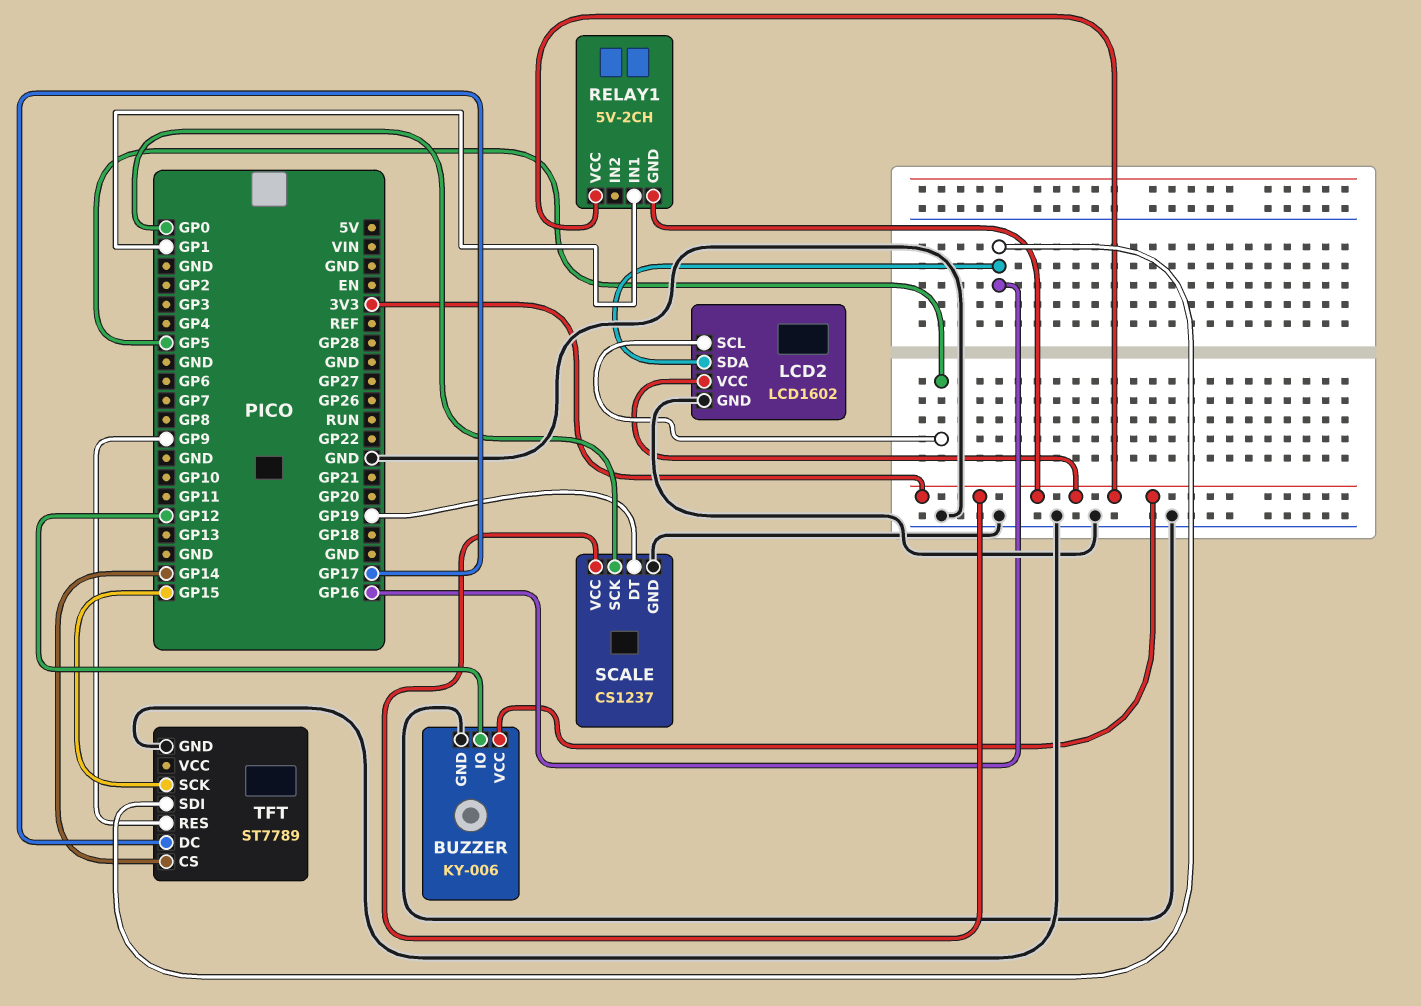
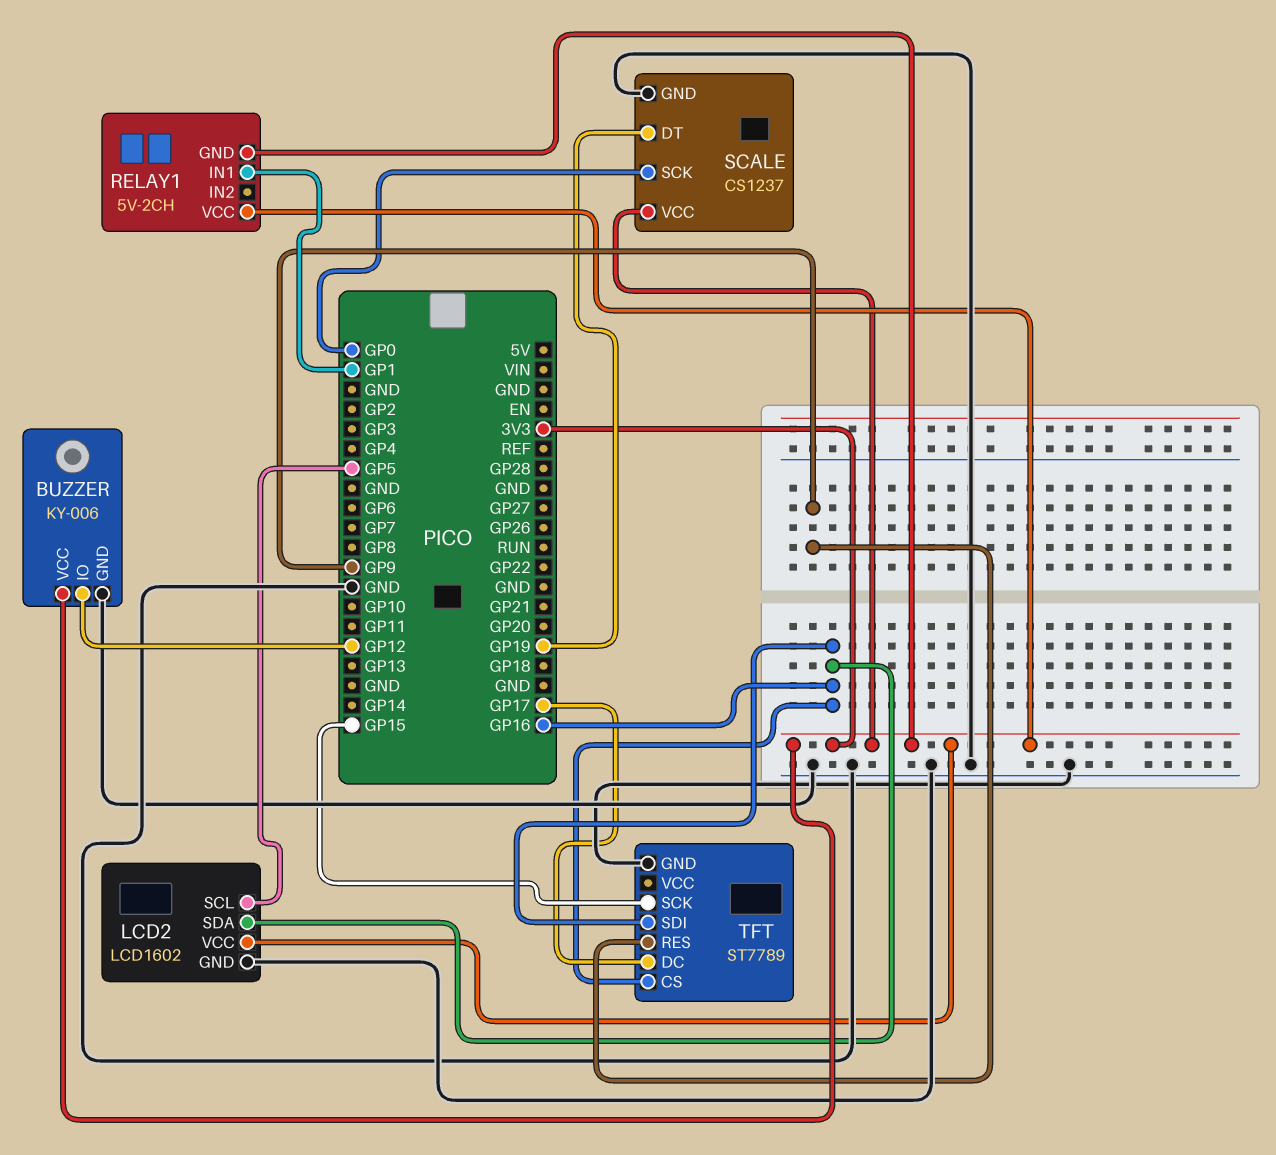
TFT pin CS: GP14 -> GP16

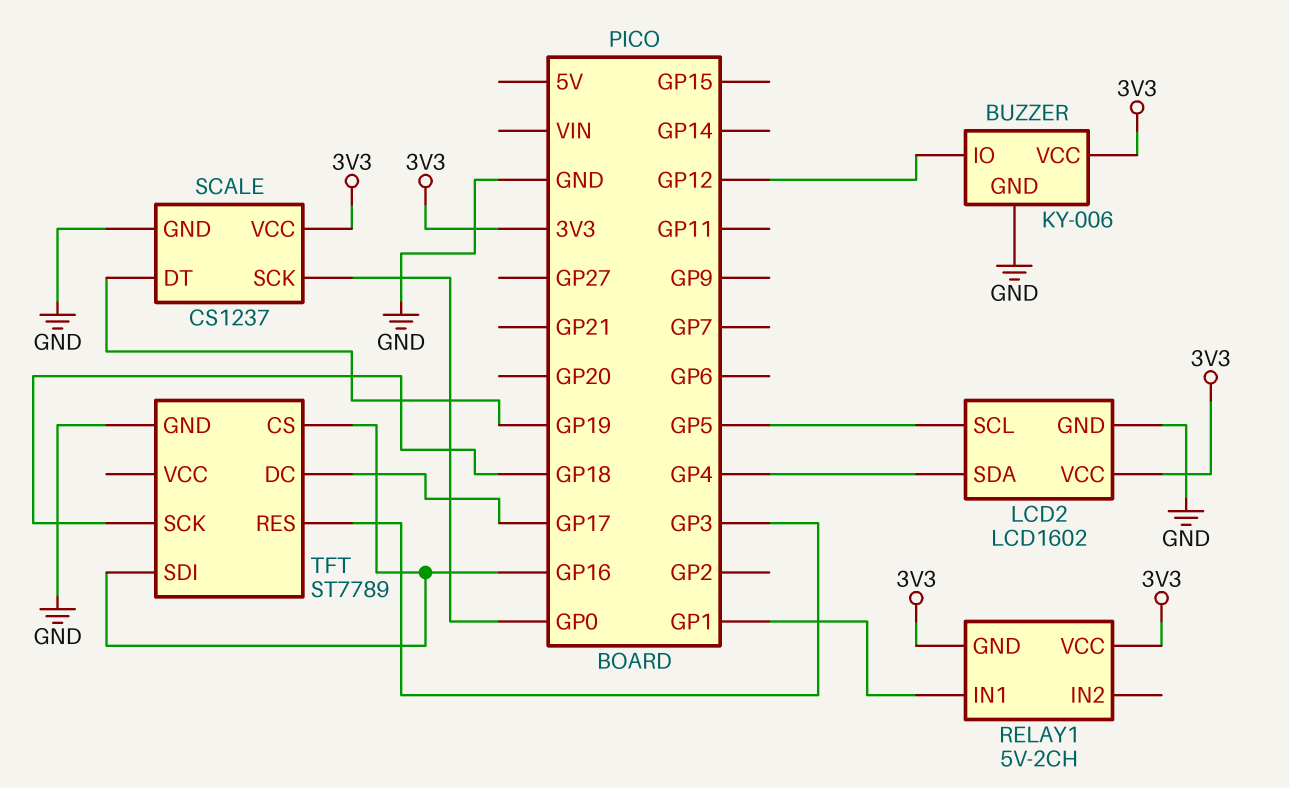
LCD2 pin SDA: GP16 -> GP4
TFT pin RES: GP9 -> GP3
TFT pin SCK: GP15 -> GP18

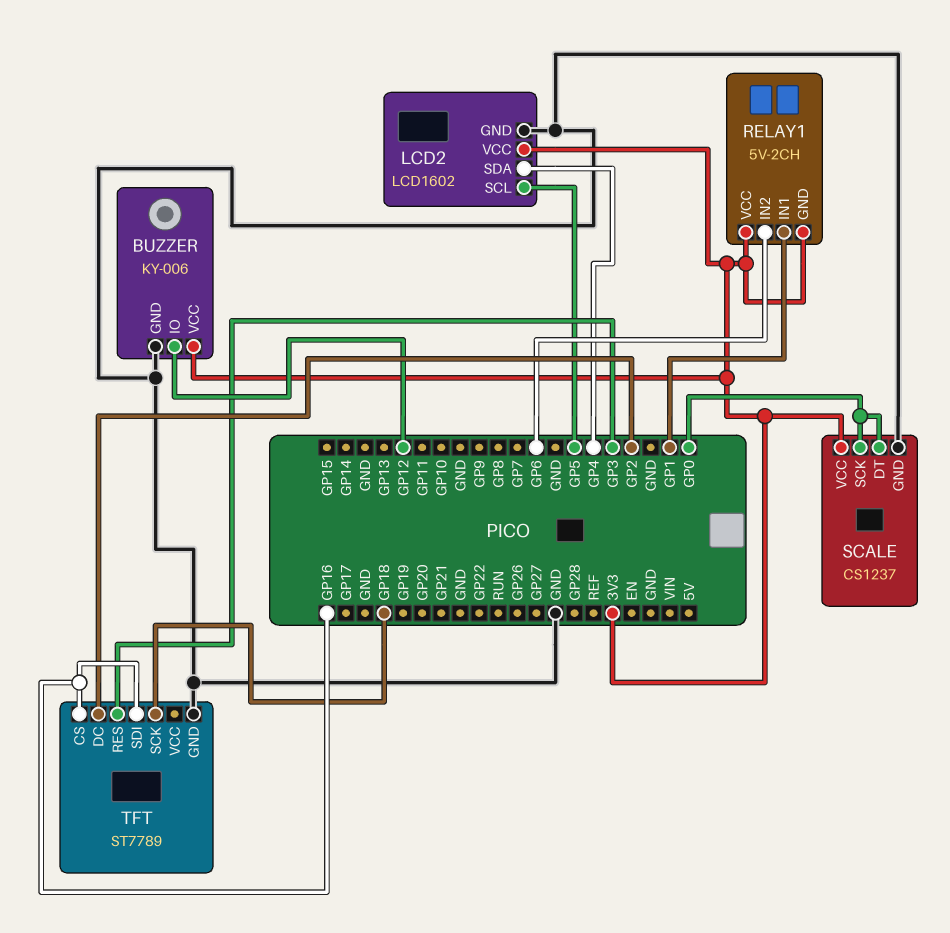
RELAY1 pin IN2: none -> GP6
SCALE pin DT: GP19 -> GP0
TFT pin DC: GP17 -> GP2

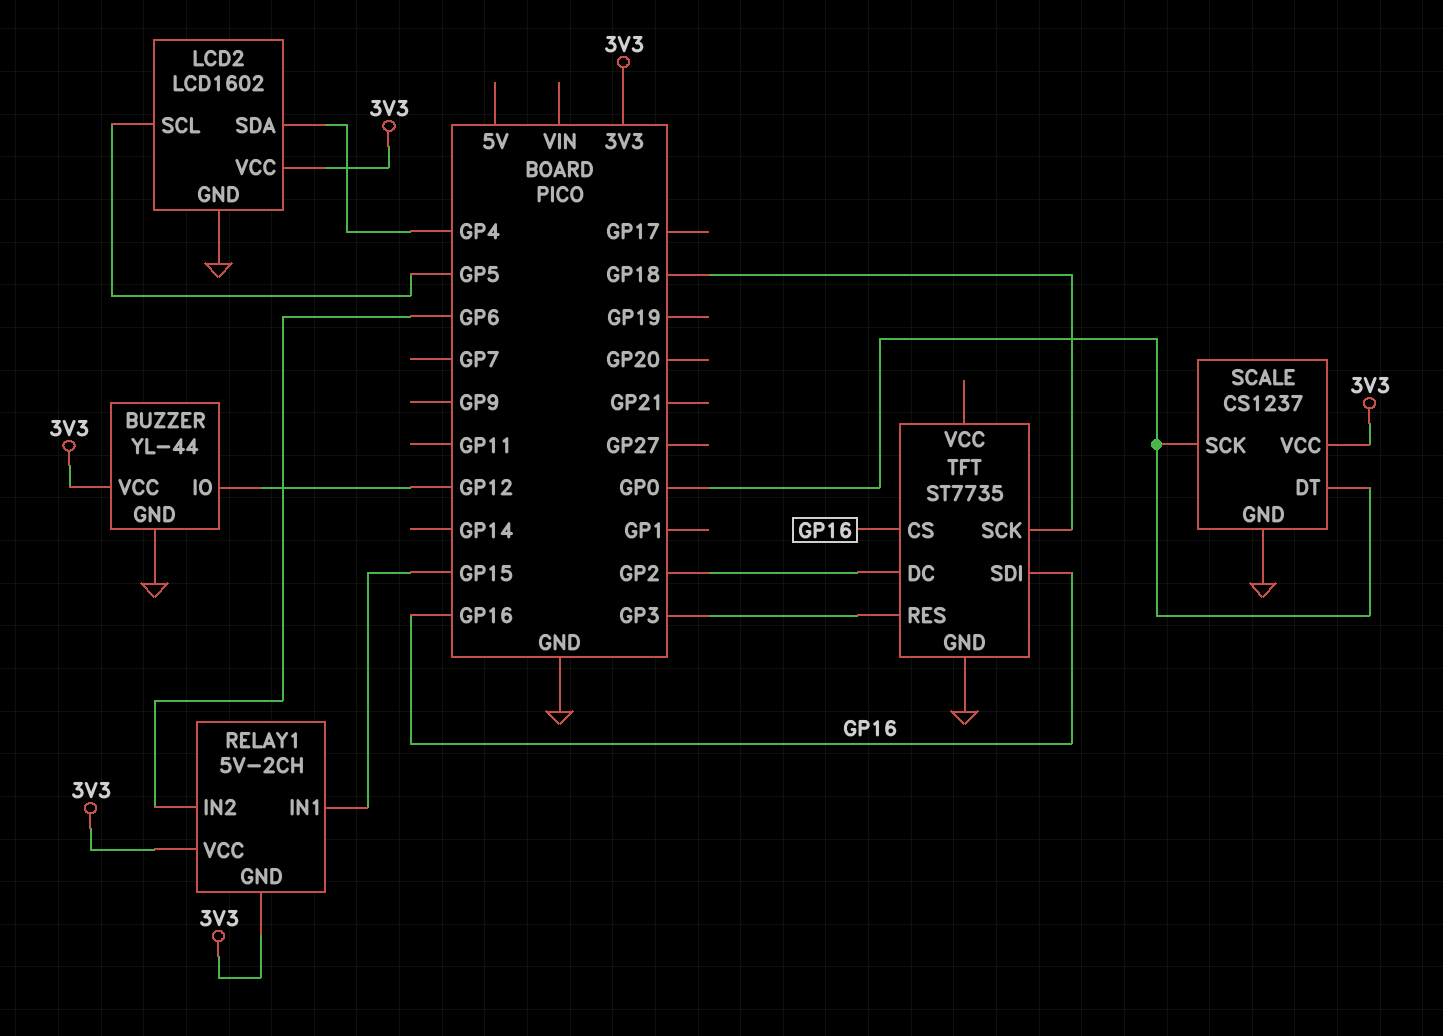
BUZZER: KY-006 -> YL-44
RELAY1 pin IN1: GP1 -> GP15
TFT: ST7789 -> ST7735

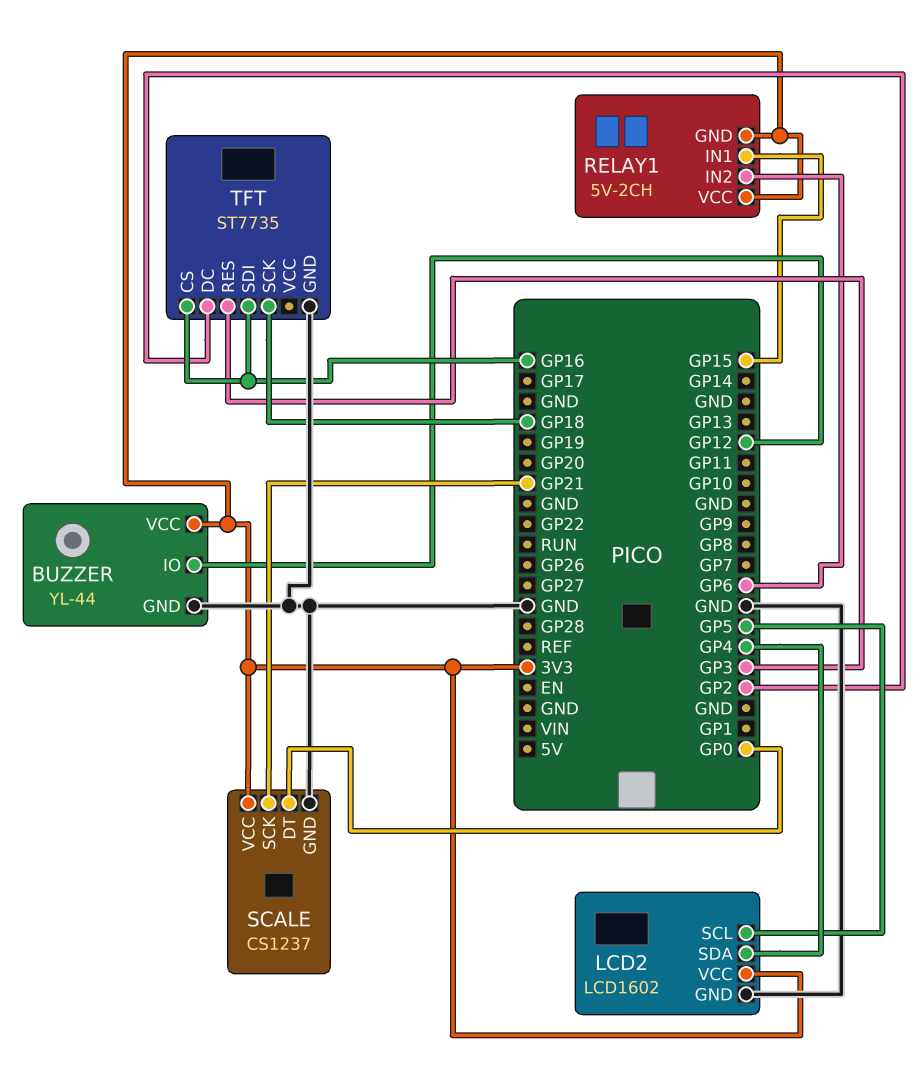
SCALE pin SCK: GP0 -> GP21

